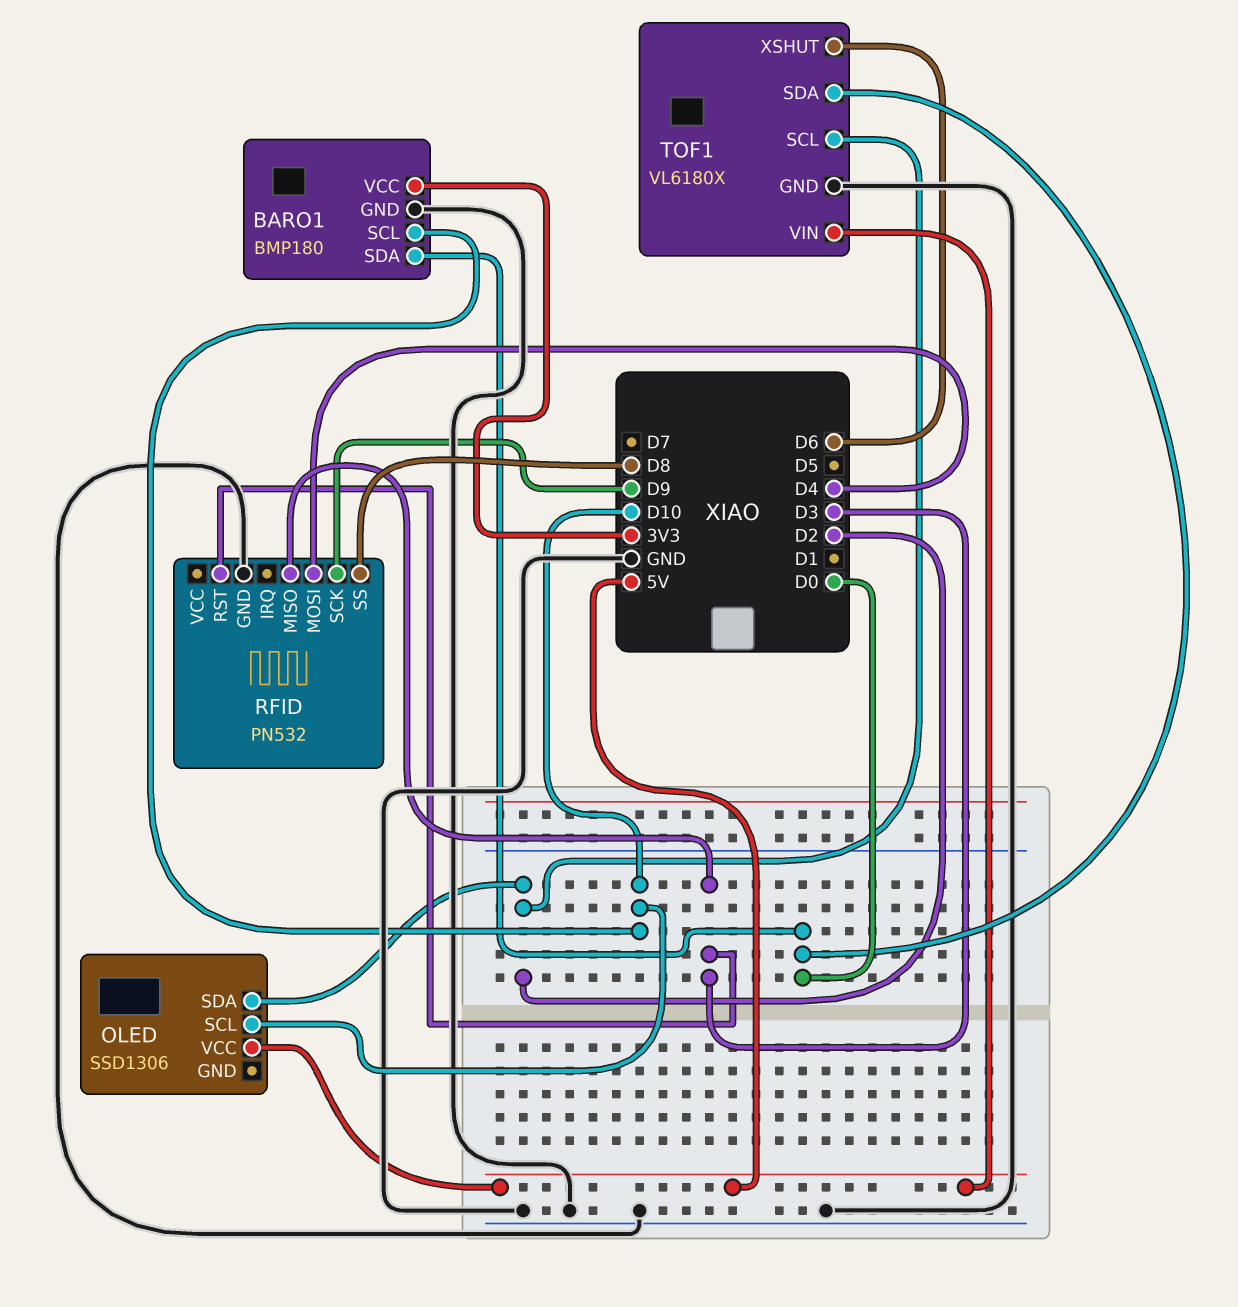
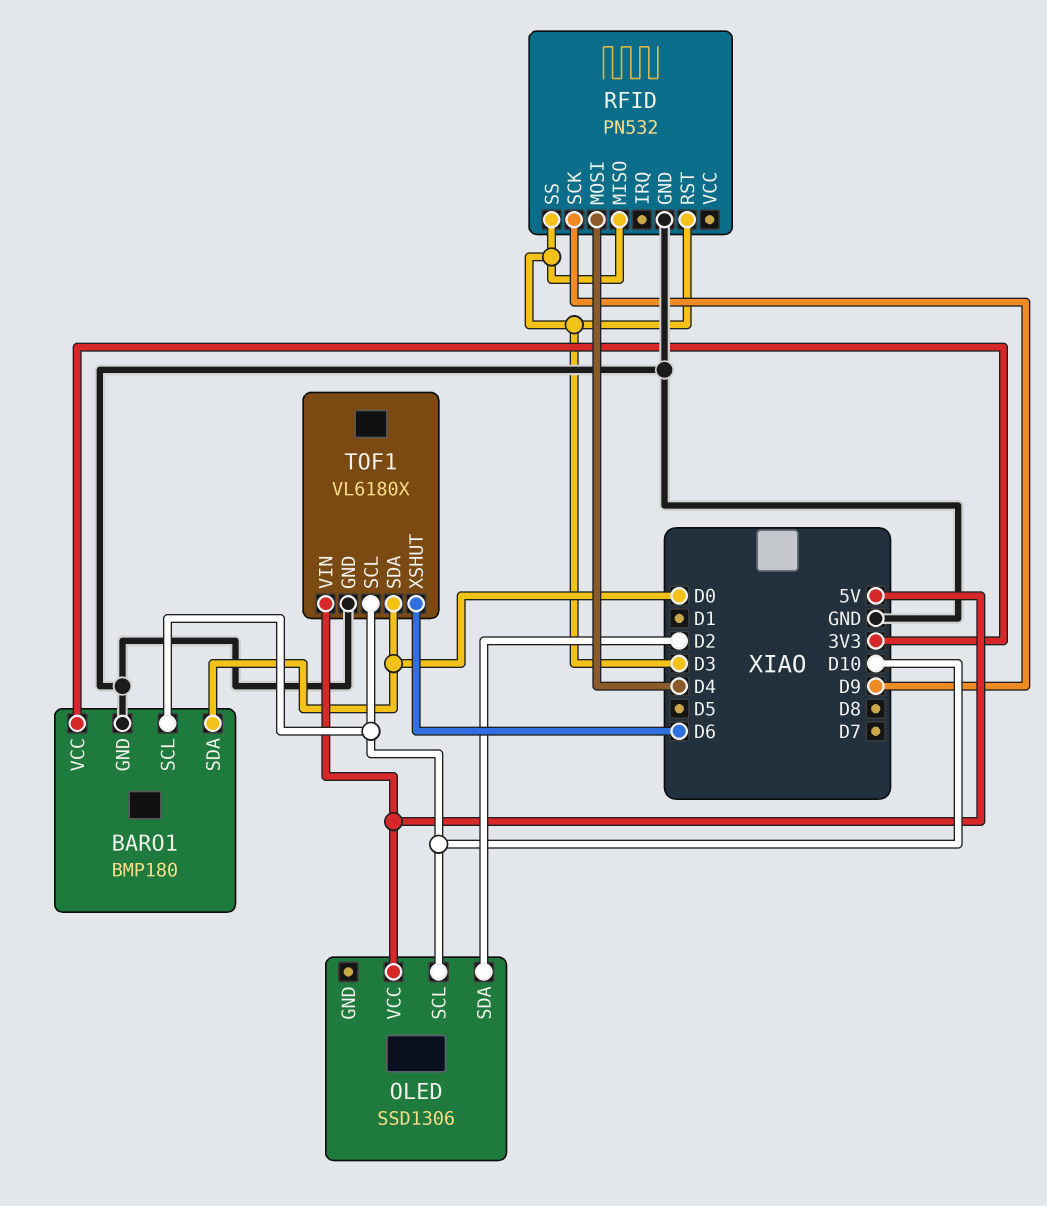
RFID pin SS: D8 -> D3
TOF1 pin SCL: D2 -> D10

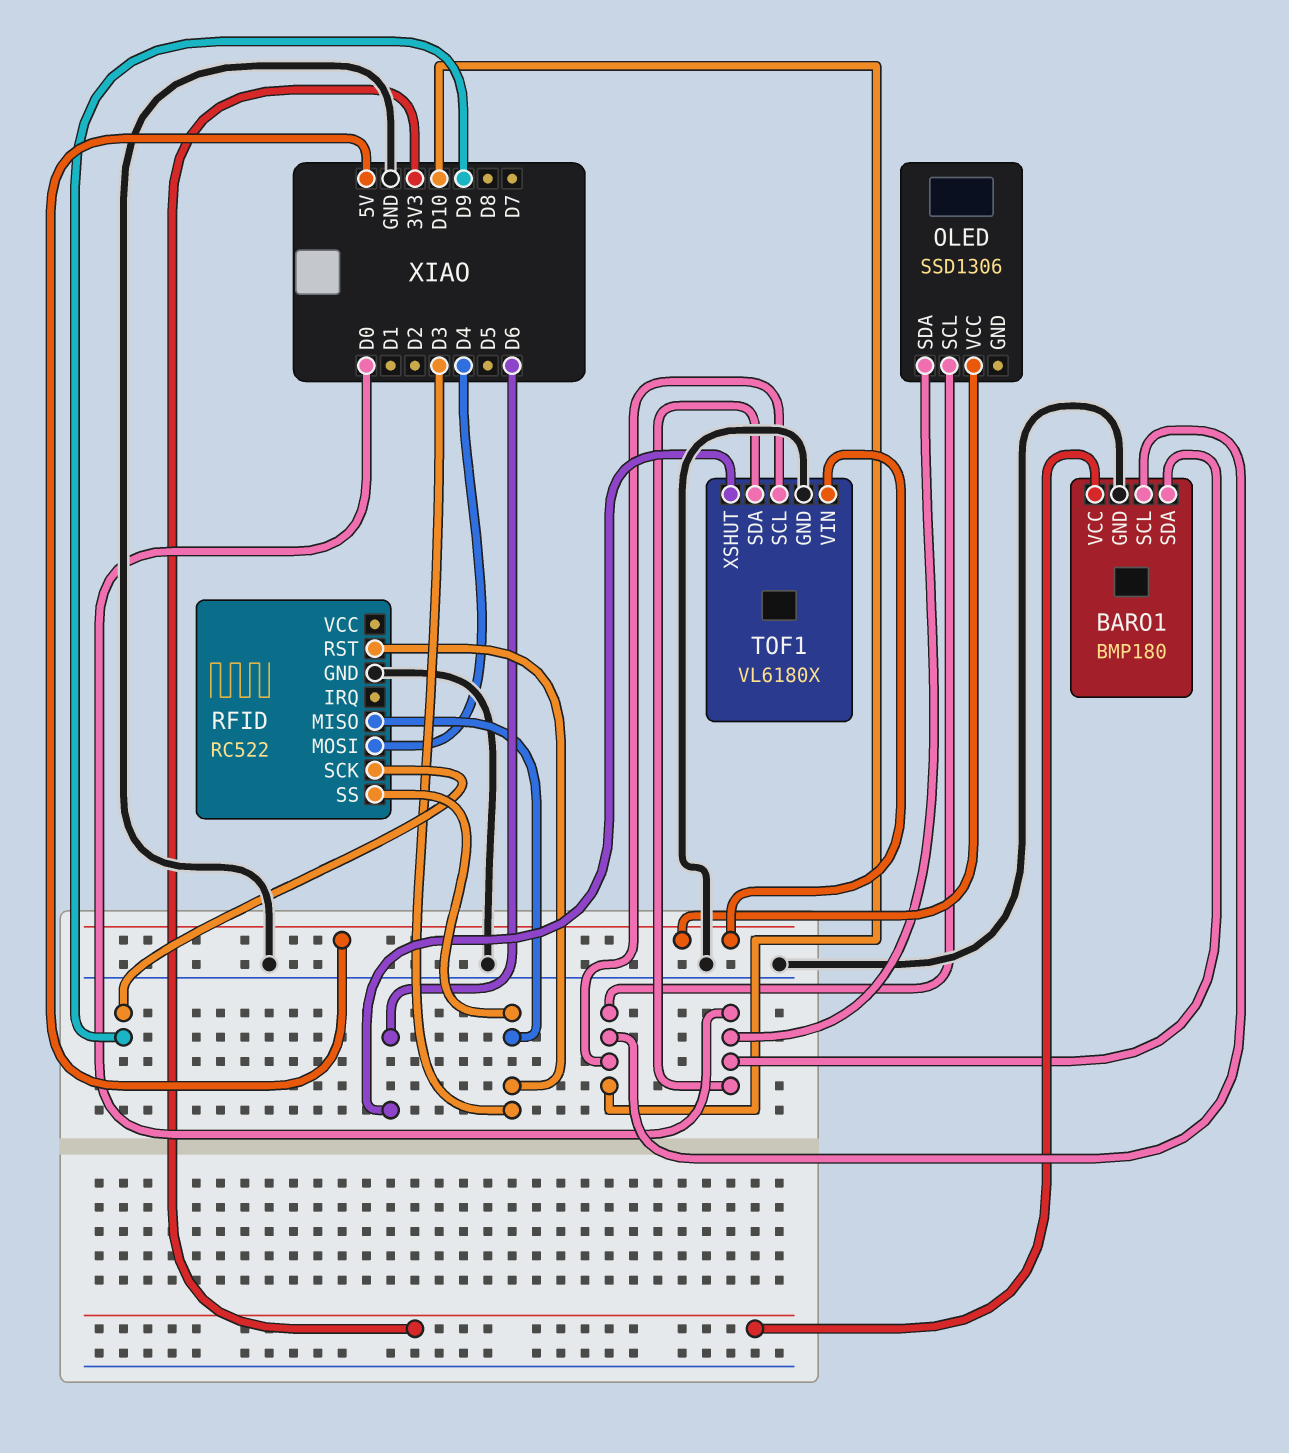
OLED pin SDA: D2 -> D0
RFID: PN532 -> RC522

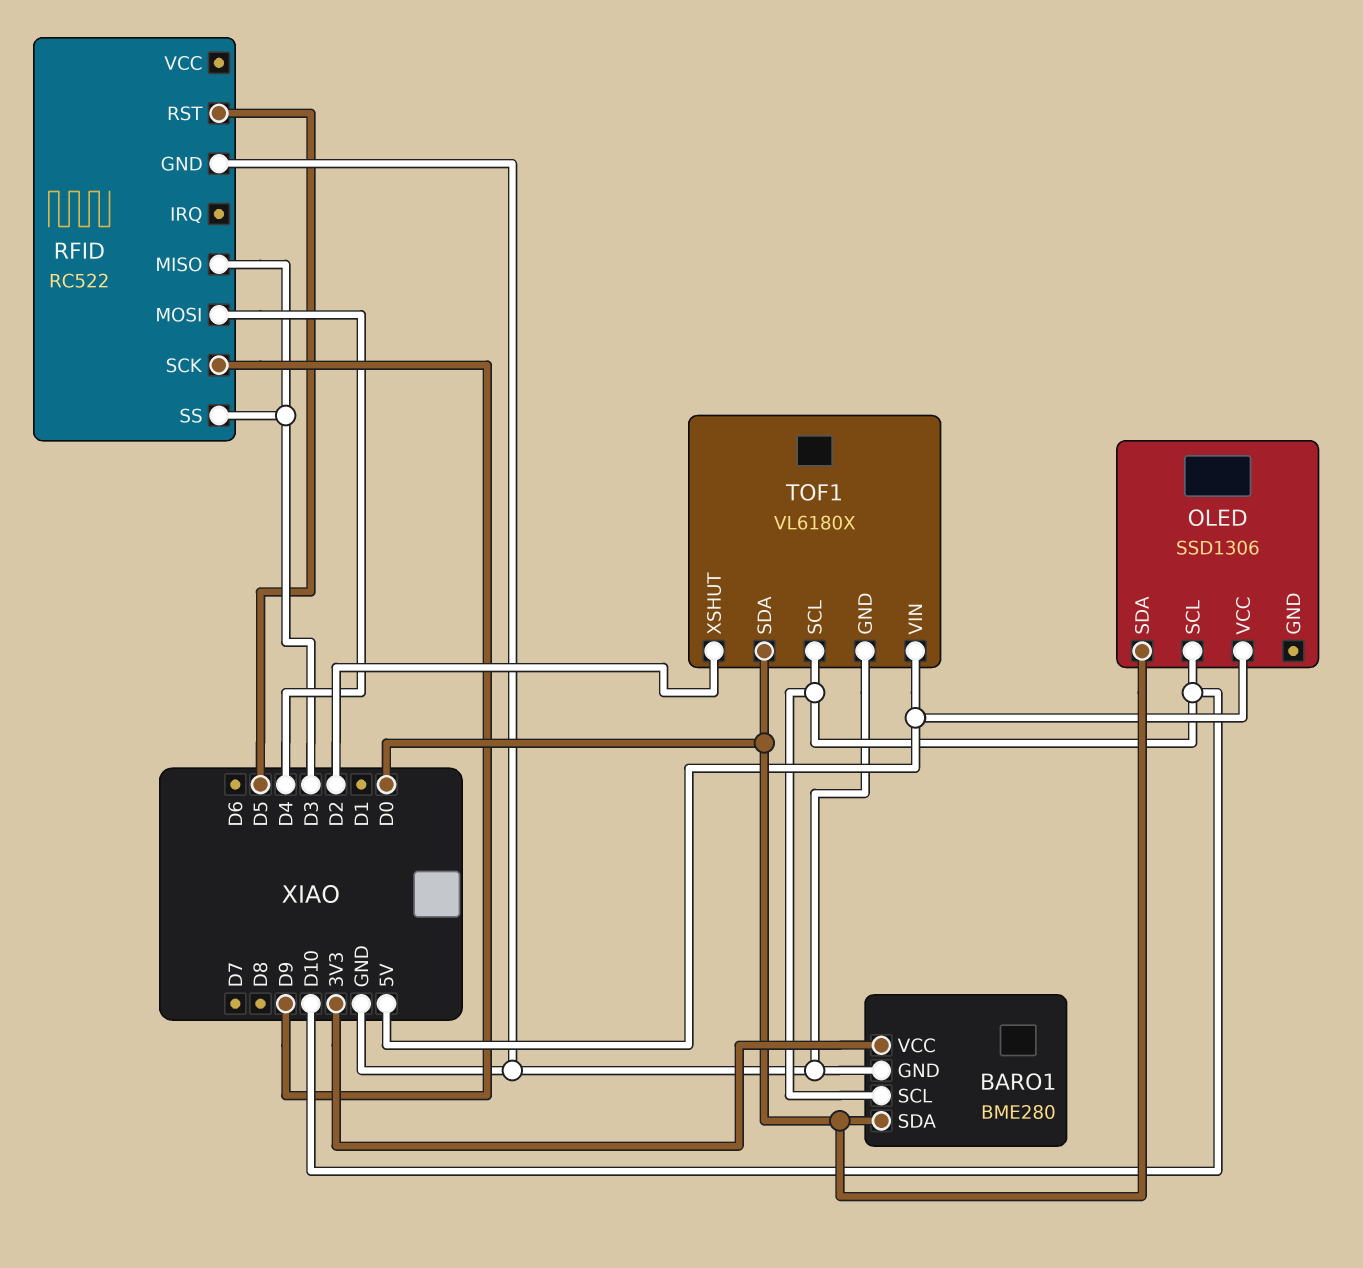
BARO1: BMP180 -> BME280
RFID pin RST: D3 -> D5
TOF1 pin XSHUT: D6 -> D2

